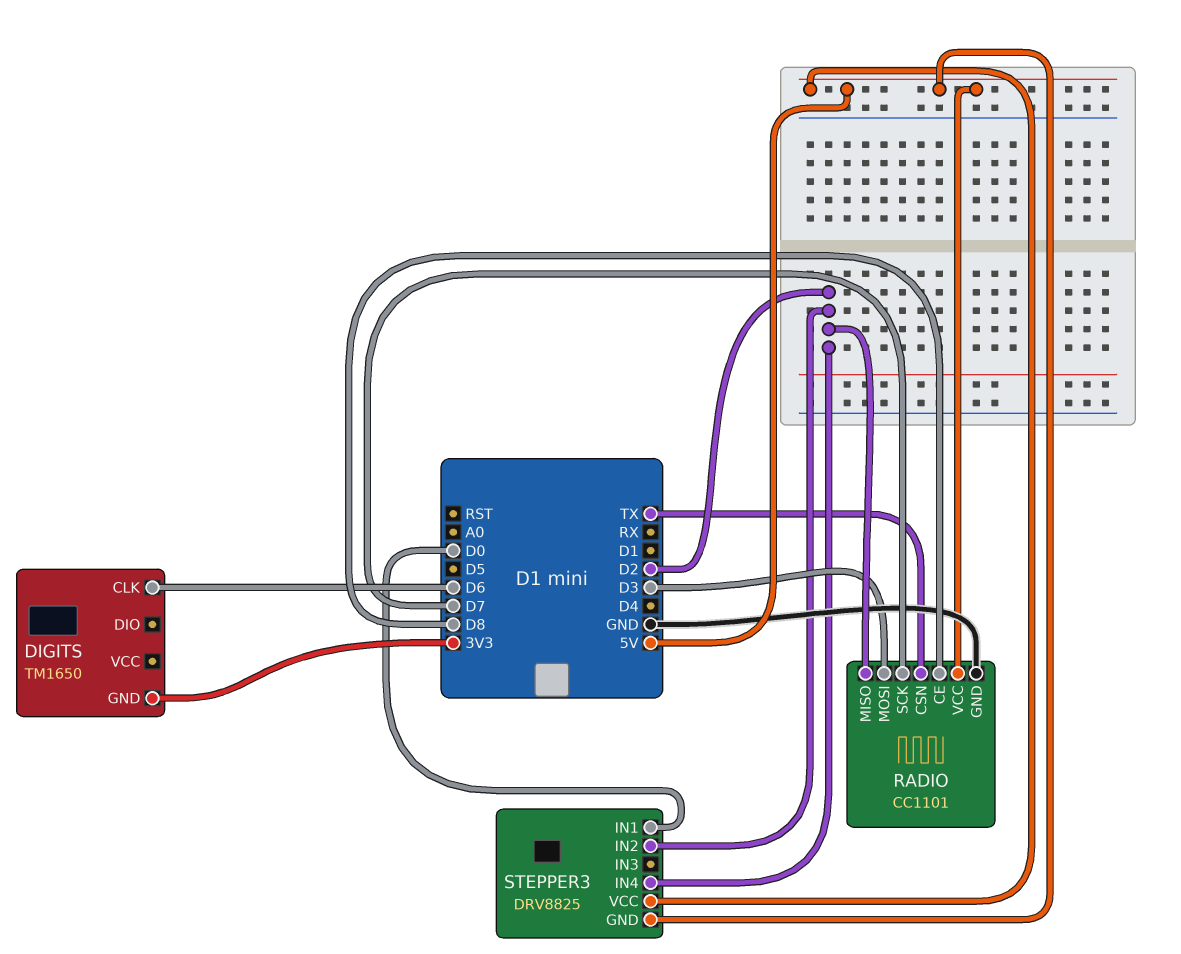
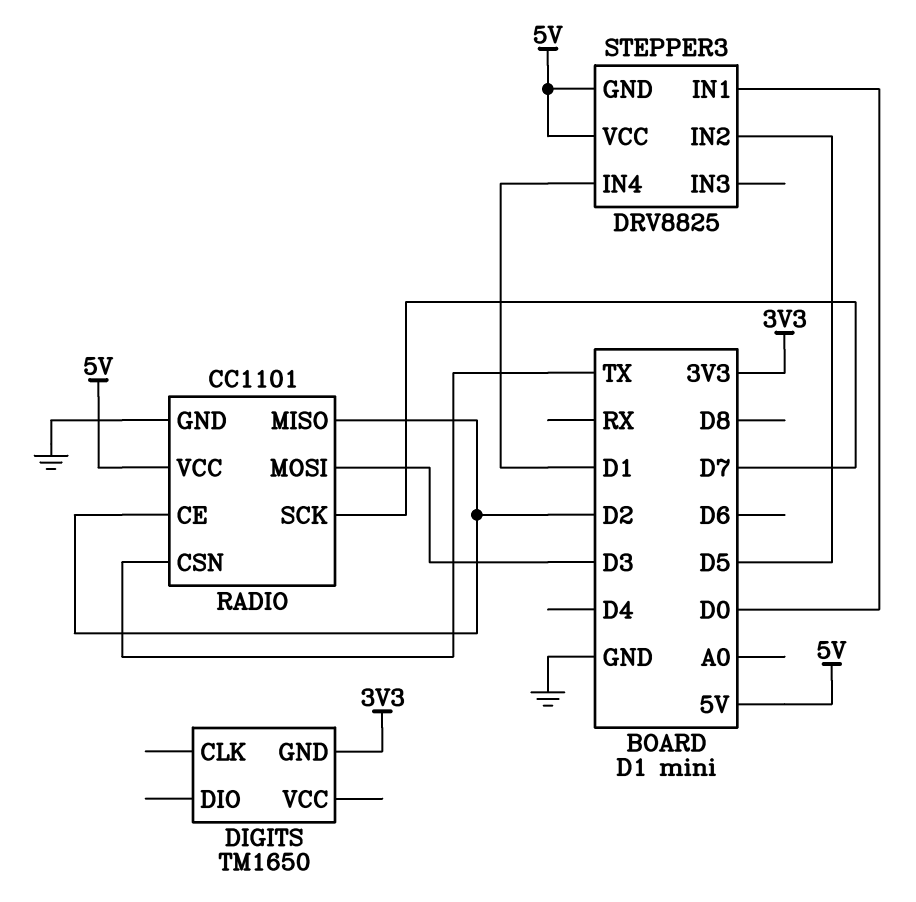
DIGITS pin CLK: D6 -> none
RADIO pin CE: D8 -> D2
STEPPER3 pin IN2: D2 -> D5
STEPPER3 pin IN4: D2 -> D1

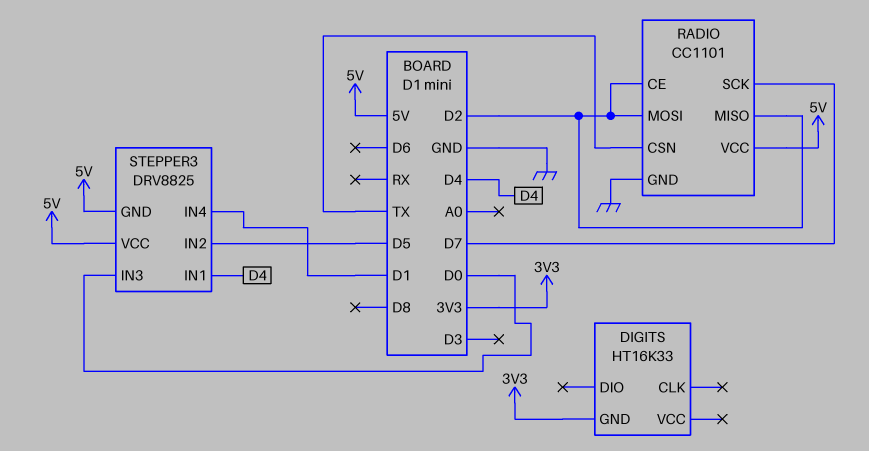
DIGITS: TM1650 -> HT16K33
RADIO pin MOSI: D3 -> D2
STEPPER3 pin IN1: D0 -> D4
STEPPER3 pin IN3: none -> D0

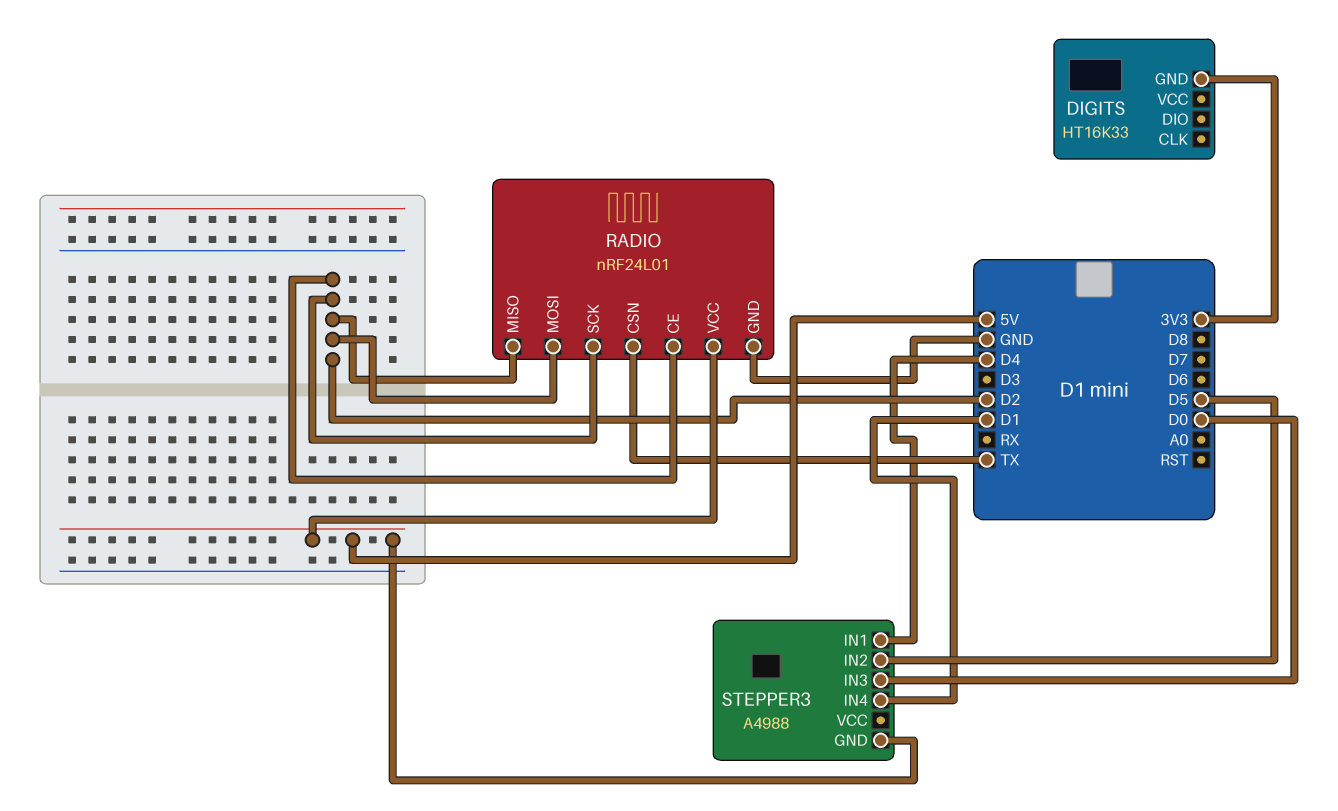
RADIO: CC1101 -> nRF24L01
RADIO pin SCK: D7 -> D2
STEPPER3: DRV8825 -> A4988
STEPPER3 pin VCC: 5V -> none

